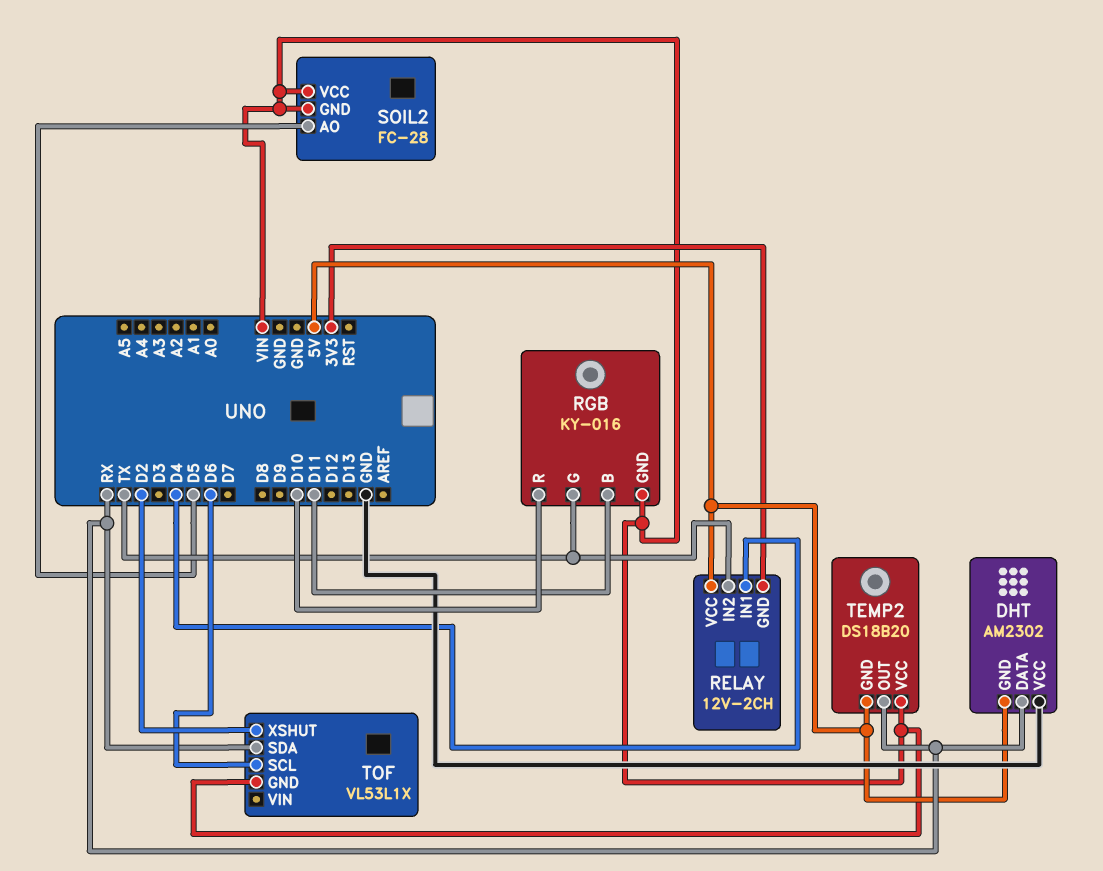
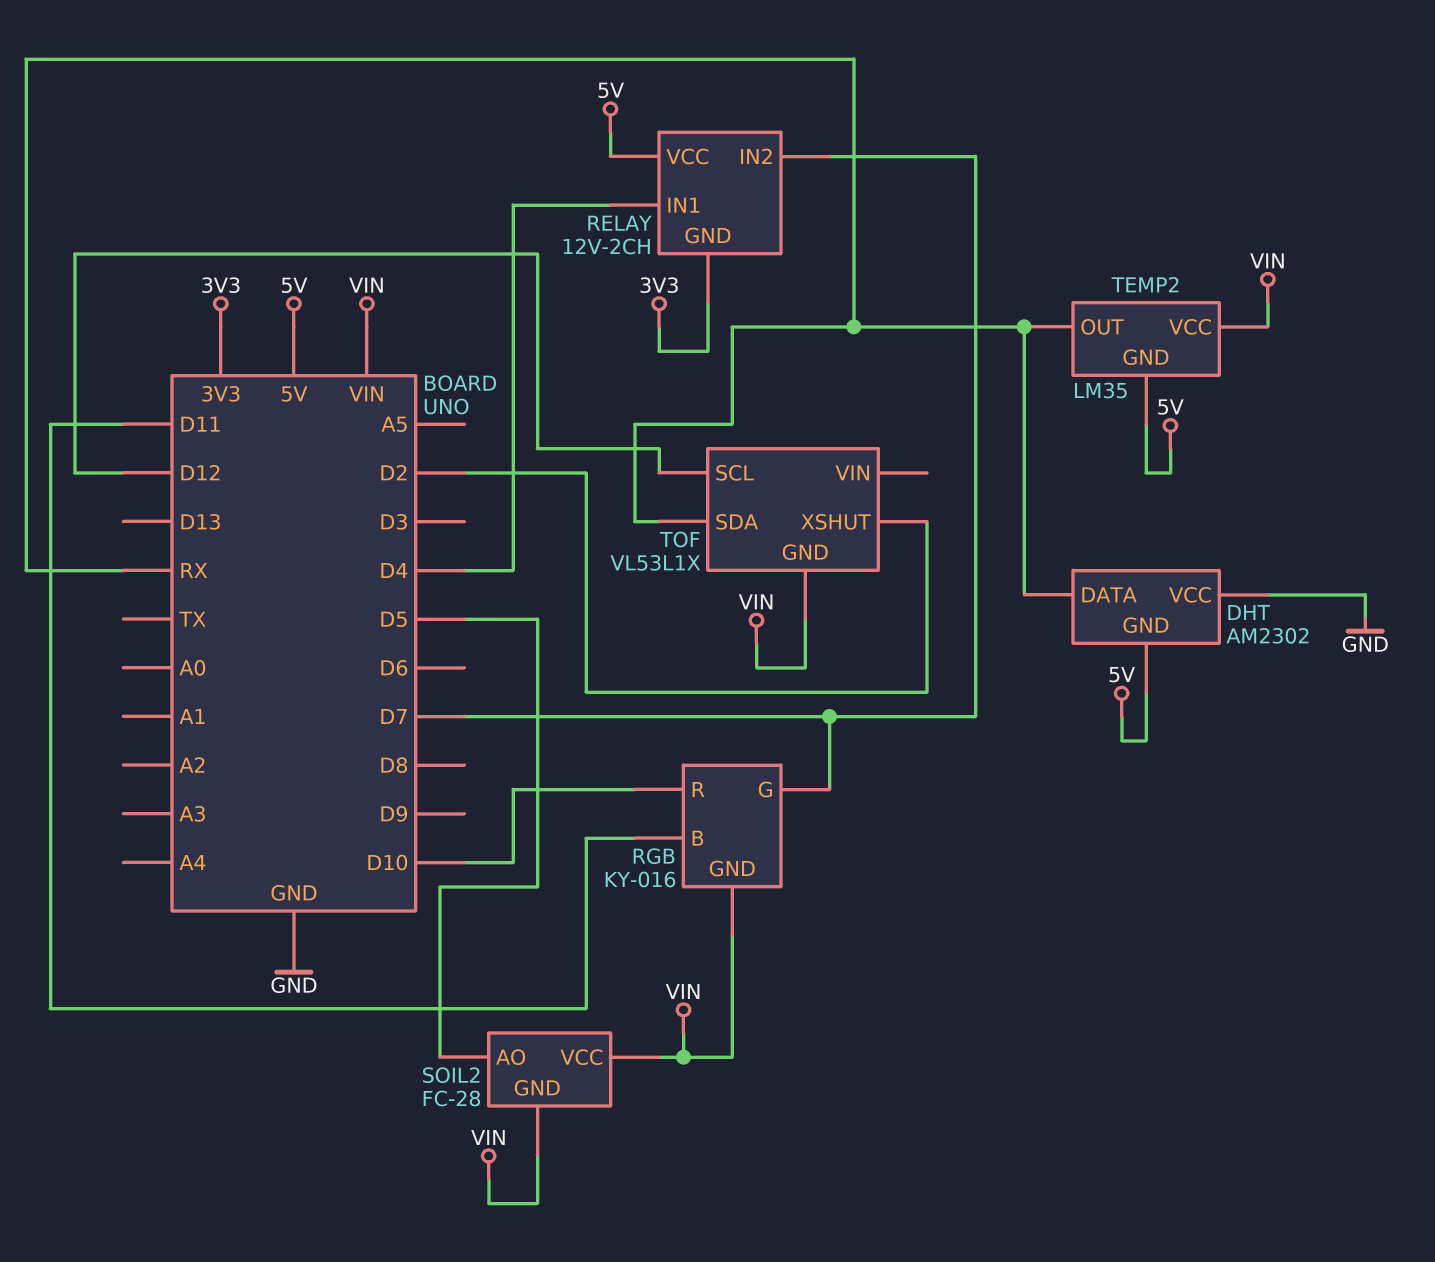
RELAY pin IN2: TX -> D7
RGB pin G: TX -> D7
TEMP2: DS18B20 -> LM35
TOF pin SCL: D6 -> D12

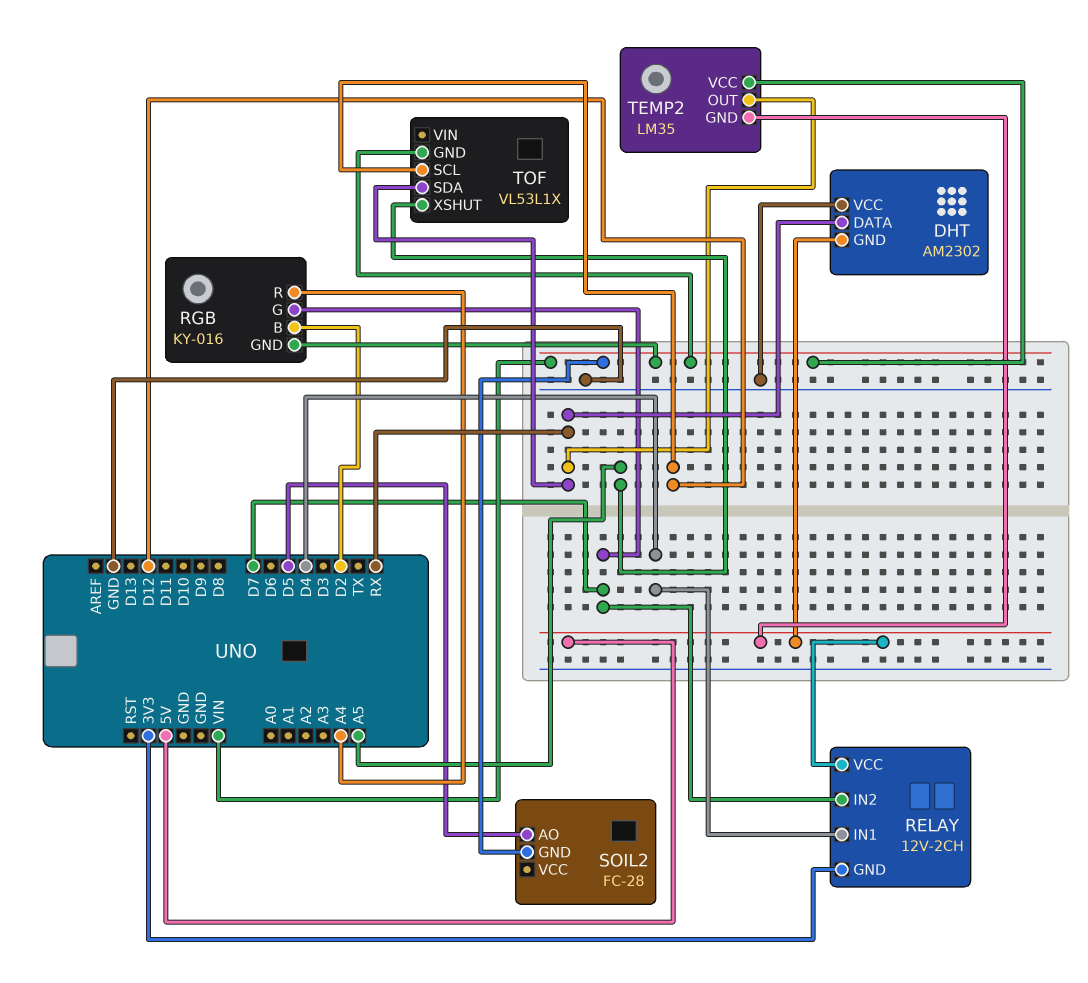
RGB pin B: D11 -> D2
RGB pin R: D10 -> A4
SOIL2 pin VCC: VIN -> none
TOF pin XSHUT: D2 -> A5

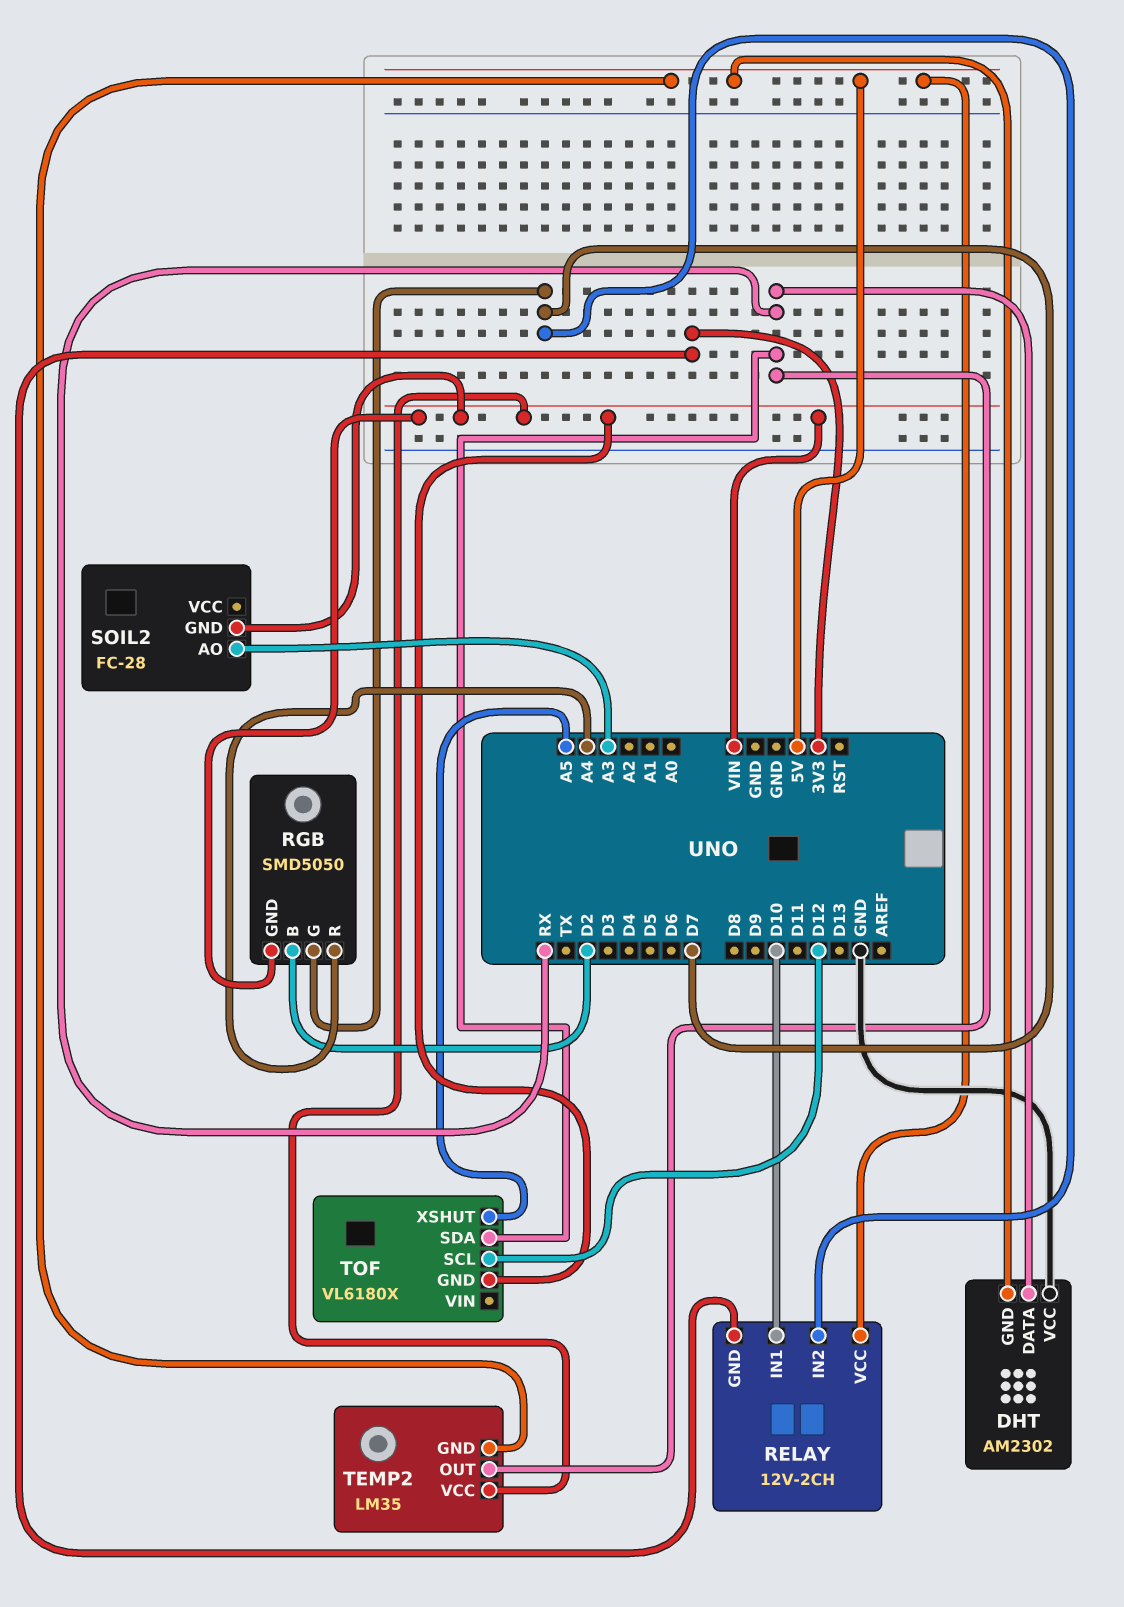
RELAY pin IN1: D4 -> D10
RGB: KY-016 -> SMD5050
SOIL2 pin AO: D5 -> A3
TOF: VL53L1X -> VL6180X

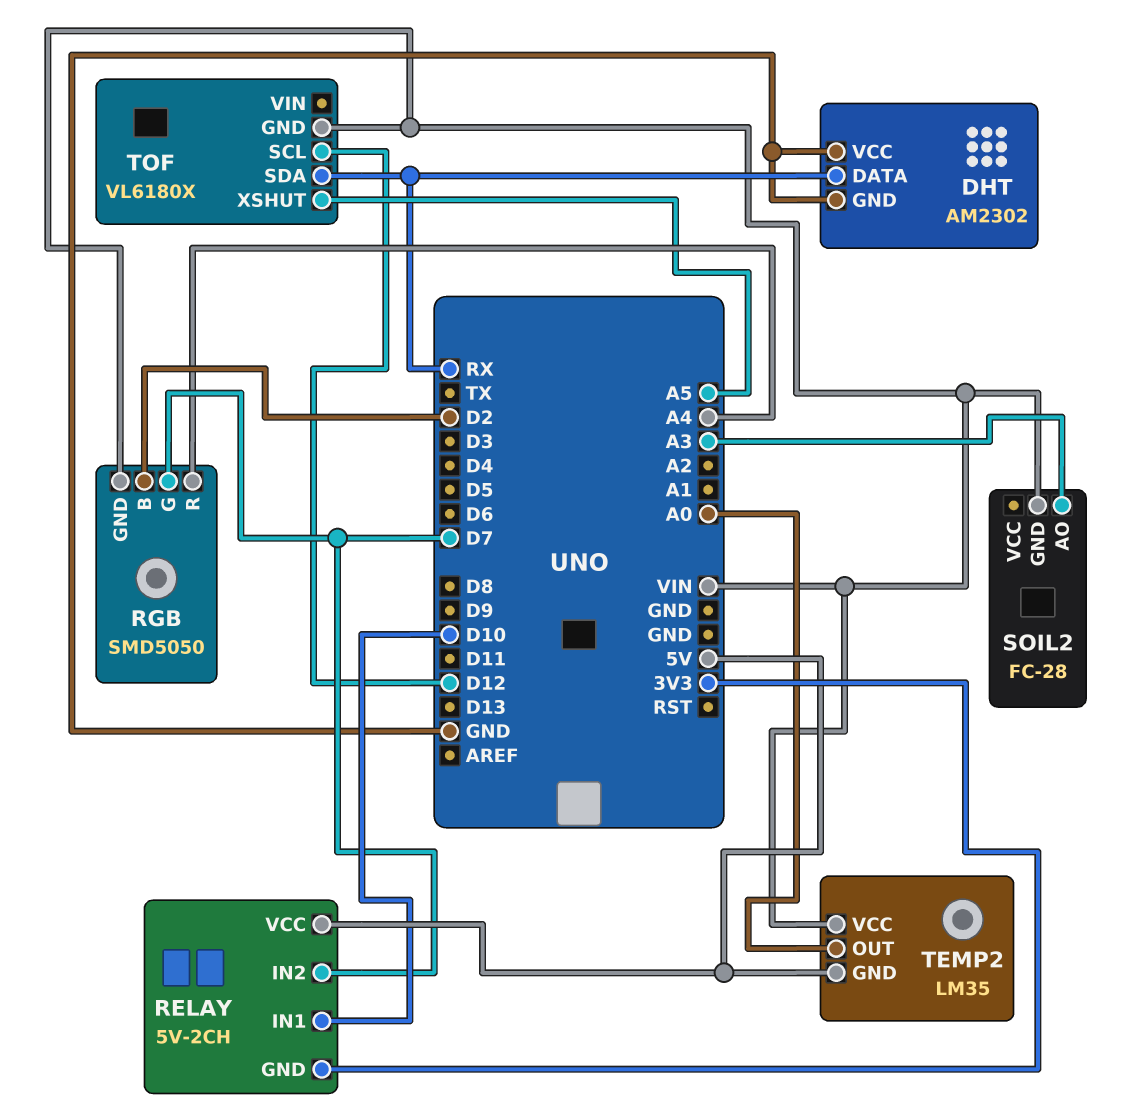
DHT pin GND: 5V -> GND
RELAY: 12V-2CH -> 5V-2CH
TEMP2 pin OUT: RX -> A0

